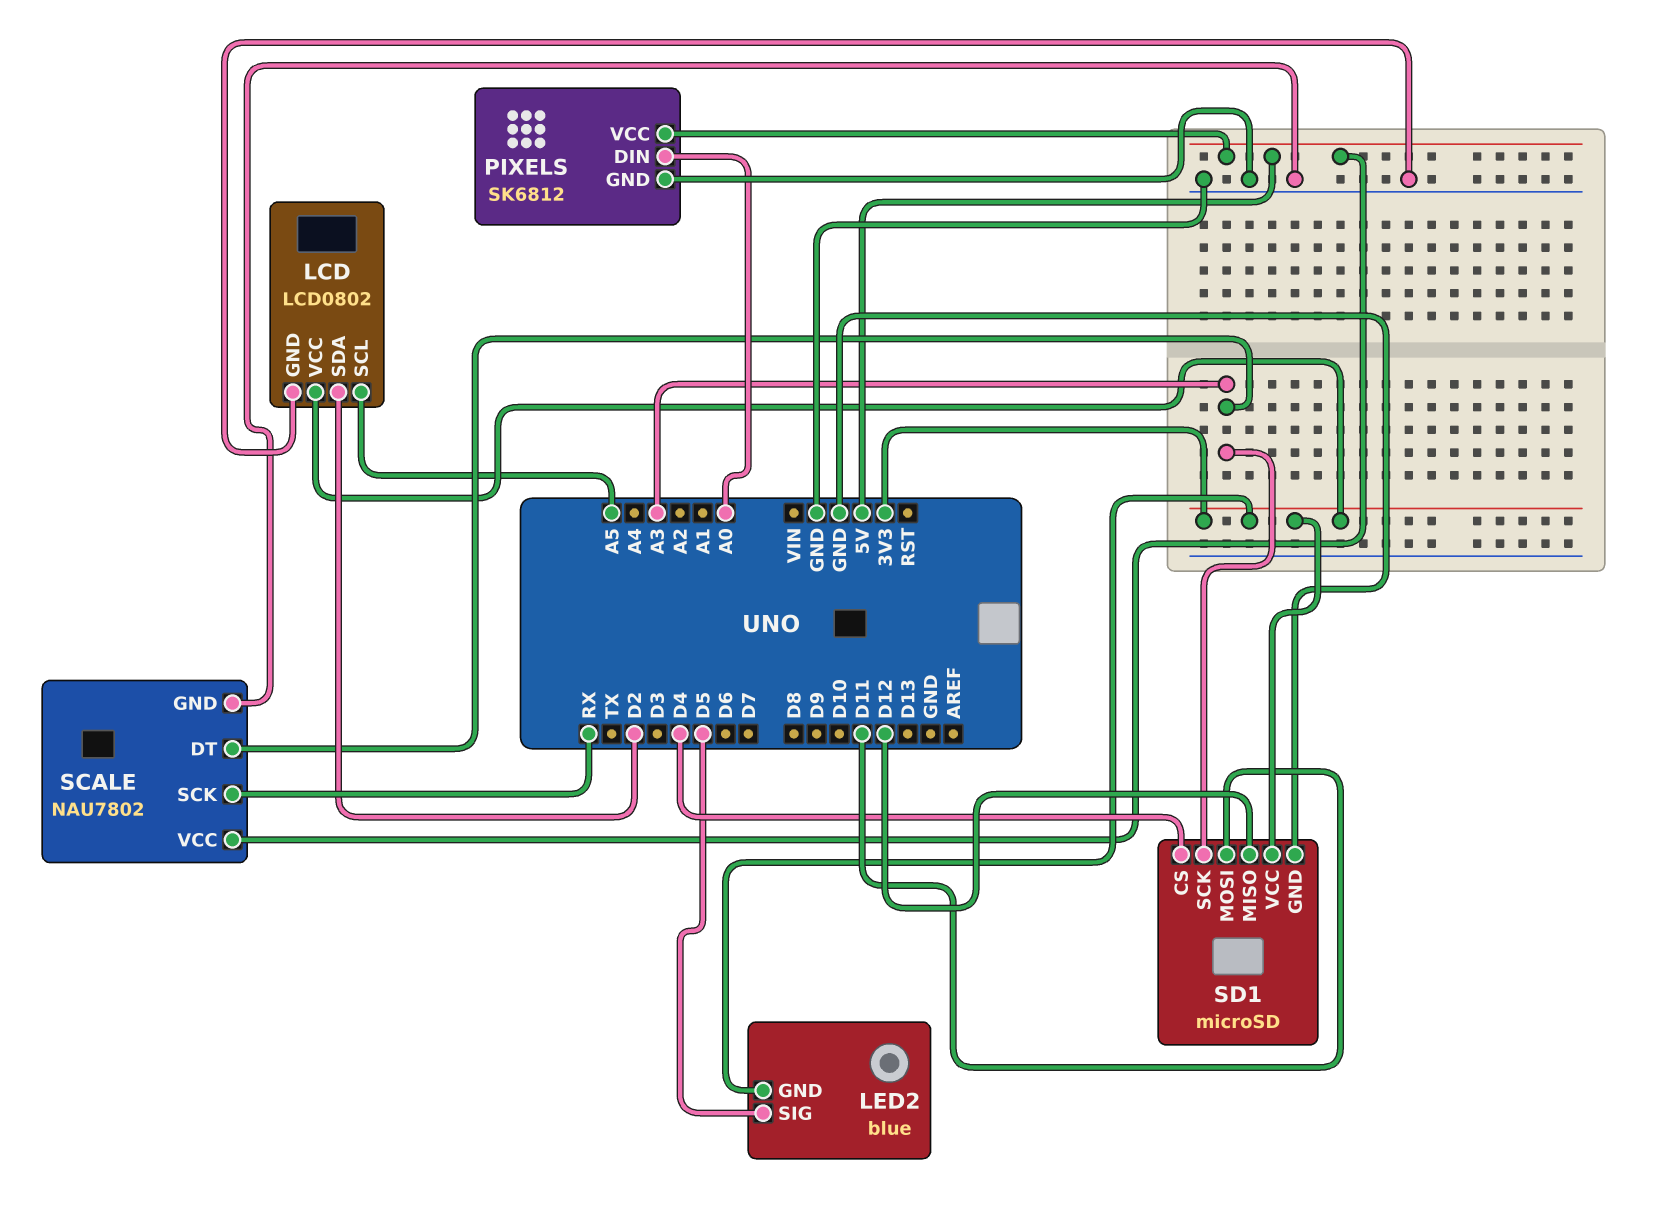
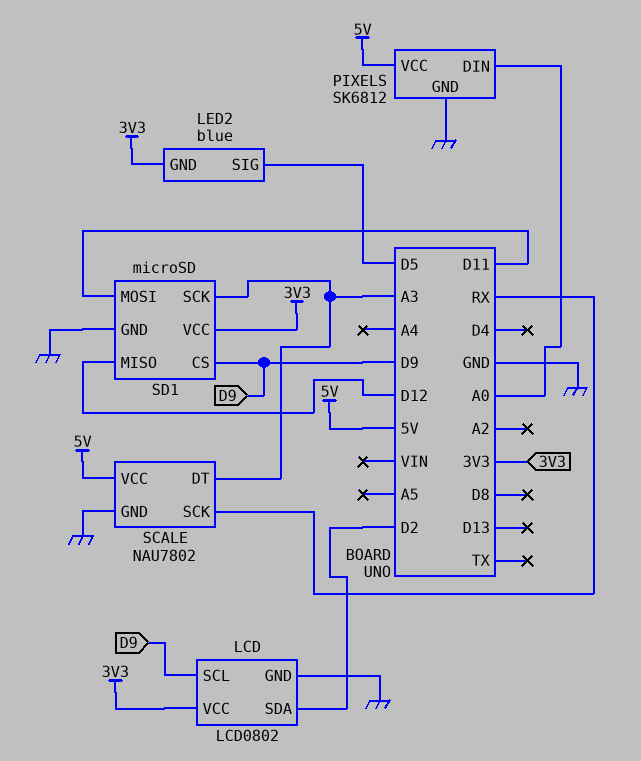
LCD pin SCL: A5 -> D9
SD1 pin CS: D4 -> D9

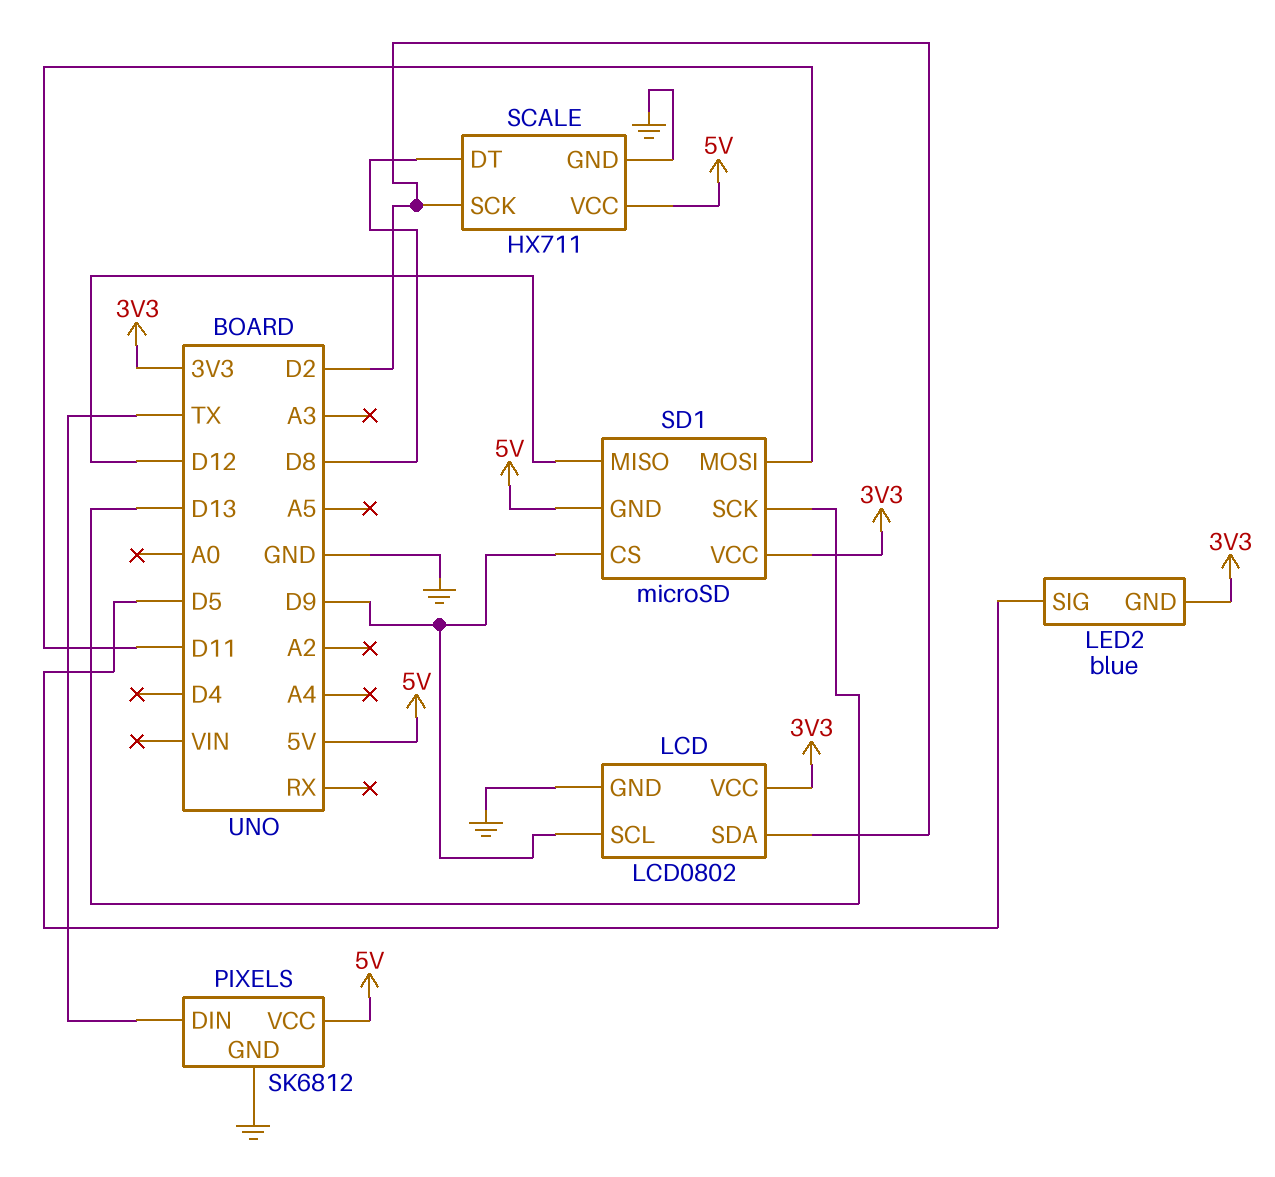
PIXELS pin DIN: A0 -> TX
SCALE: NAU7802 -> HX711
SCALE pin DT: A3 -> D8
SCALE pin SCK: RX -> D2
SD1 pin GND: GND -> 5V
SD1 pin SCK: A3 -> D13

